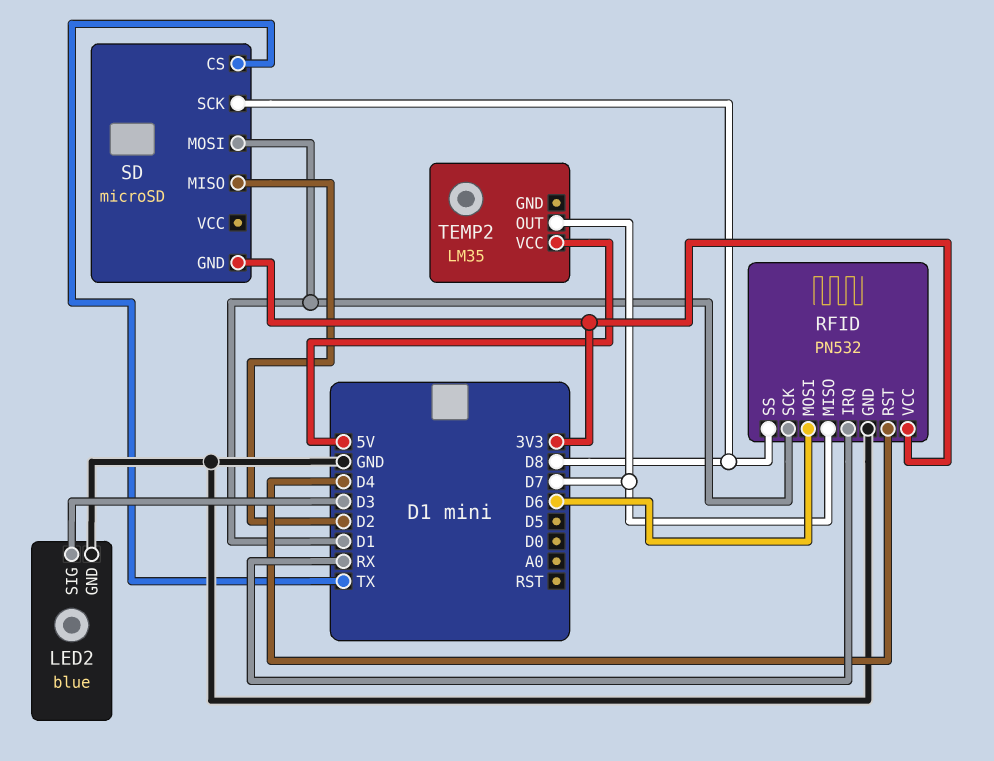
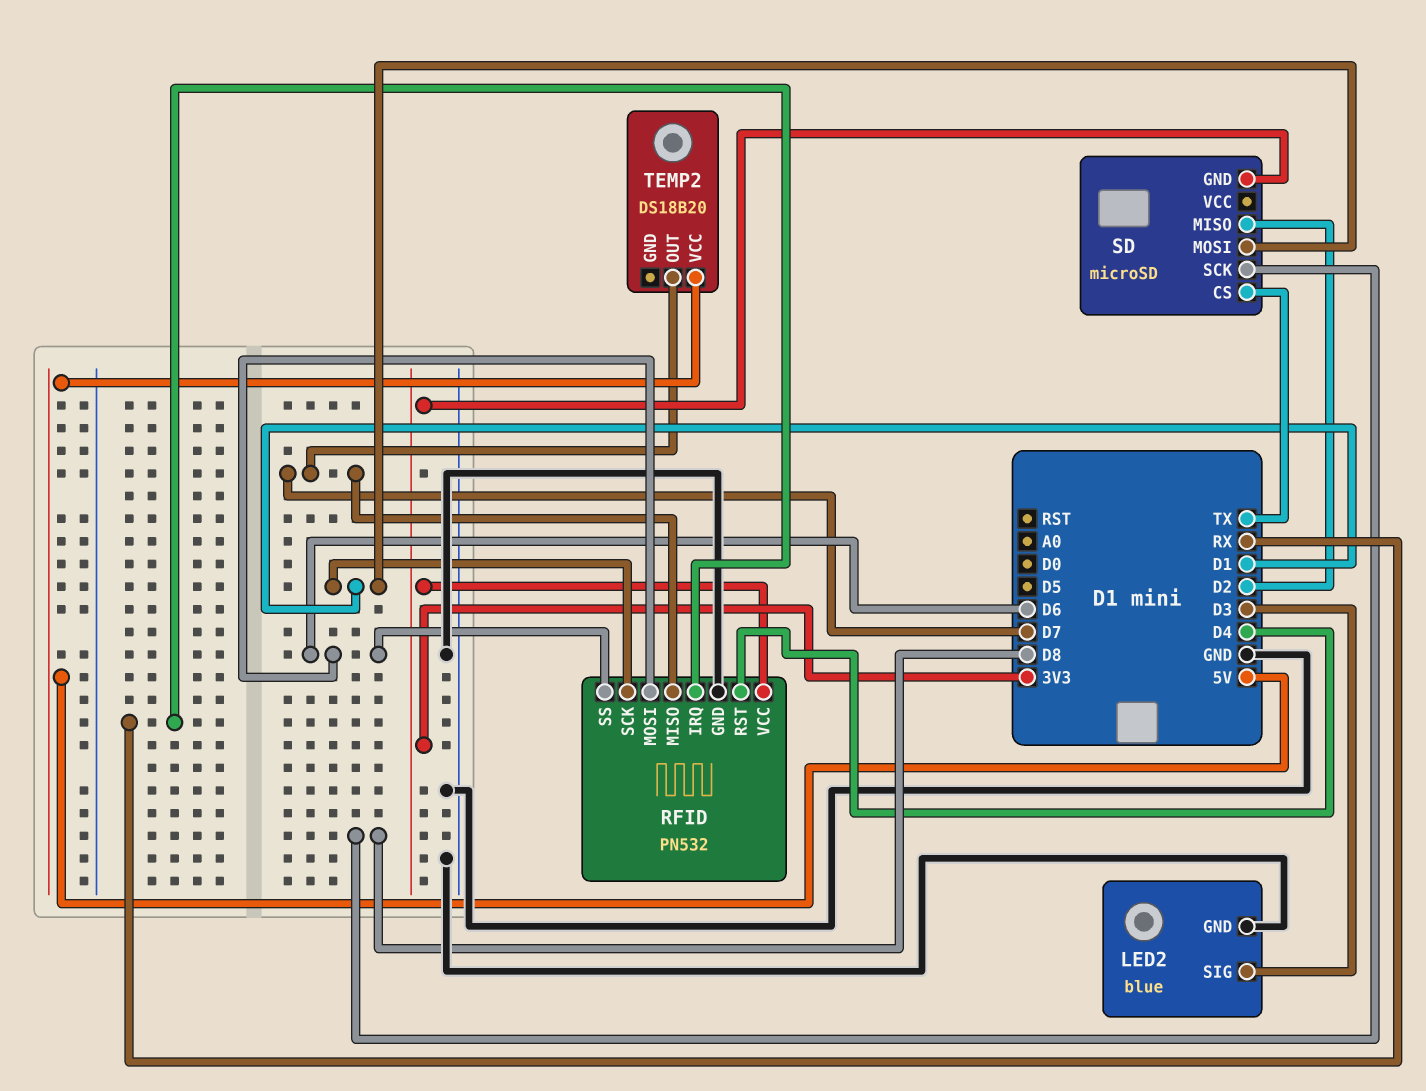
RFID pin SS: D8 -> D6
TEMP2: LM35 -> DS18B20

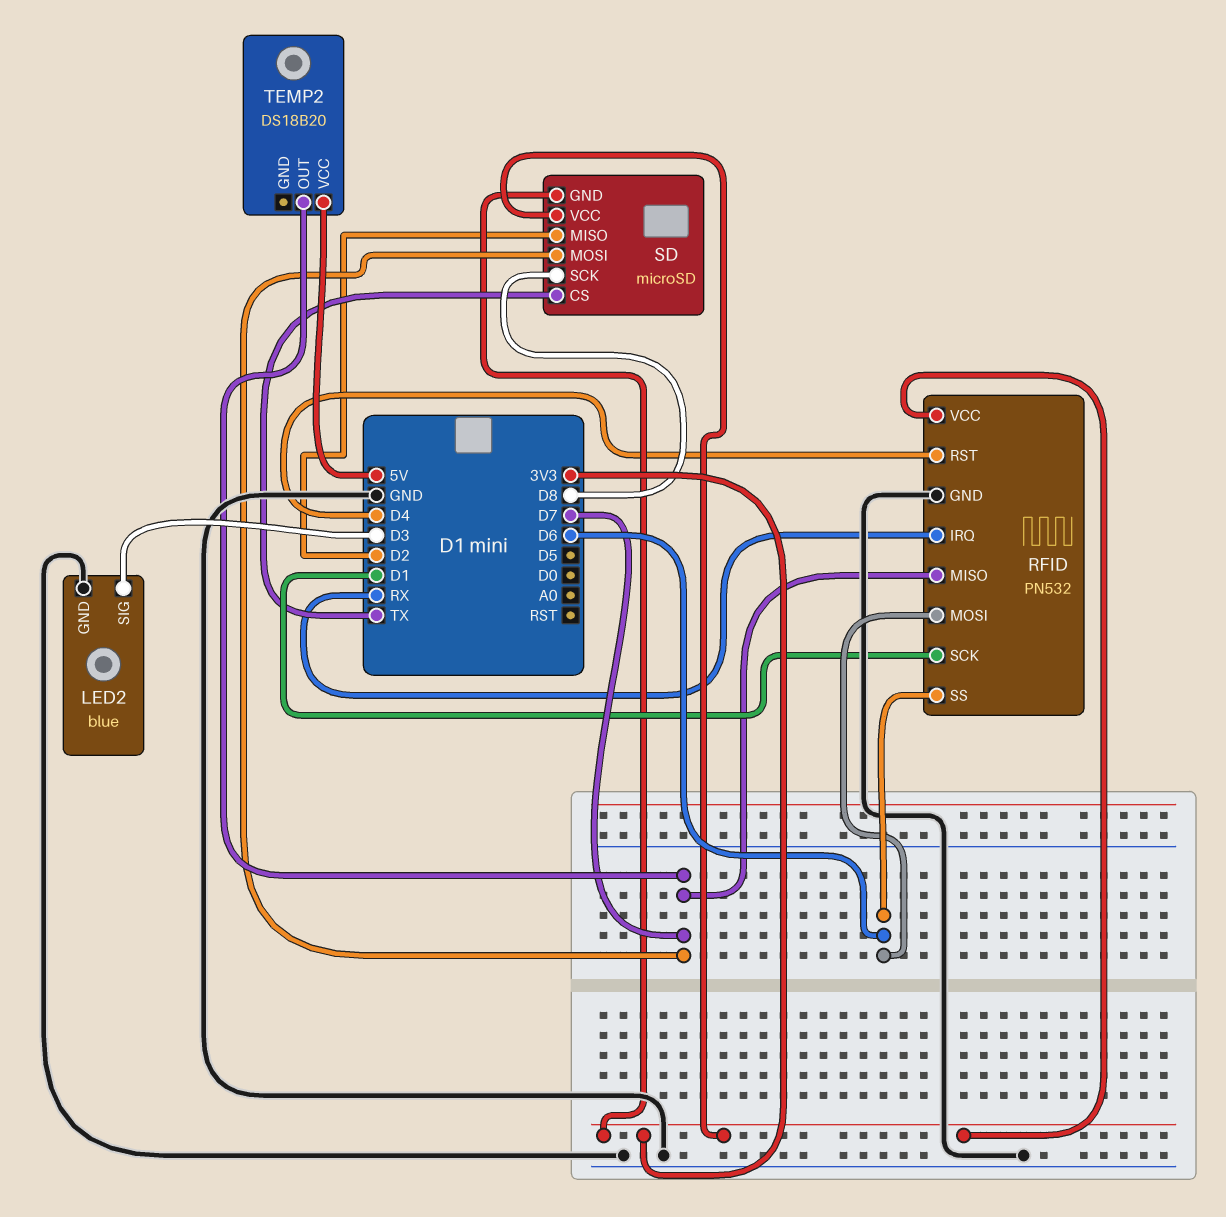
SD pin MOSI: D1 -> D7
SD pin VCC: none -> 3V3

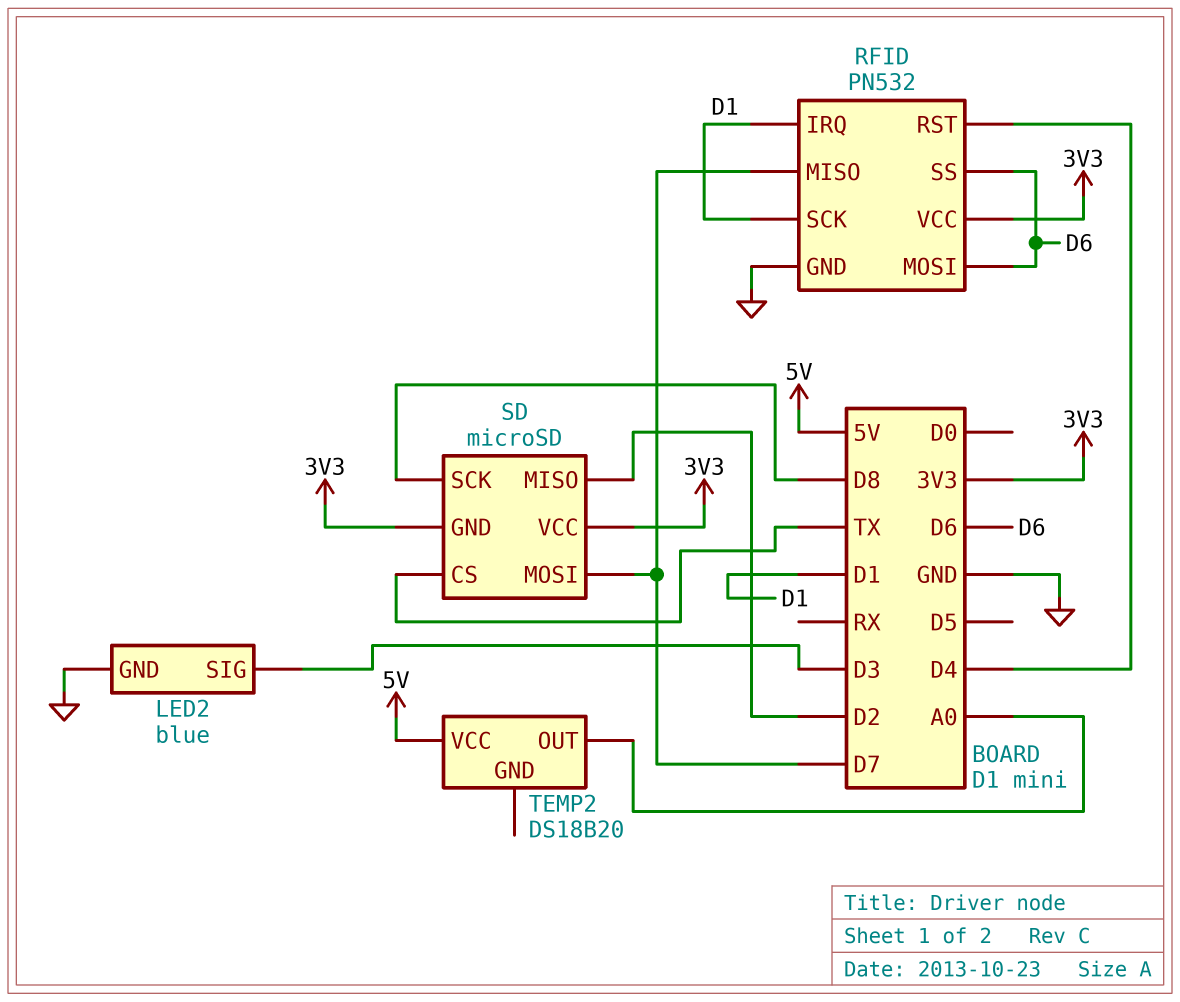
RFID pin IRQ: RX -> D1
TEMP2 pin OUT: D7 -> A0

